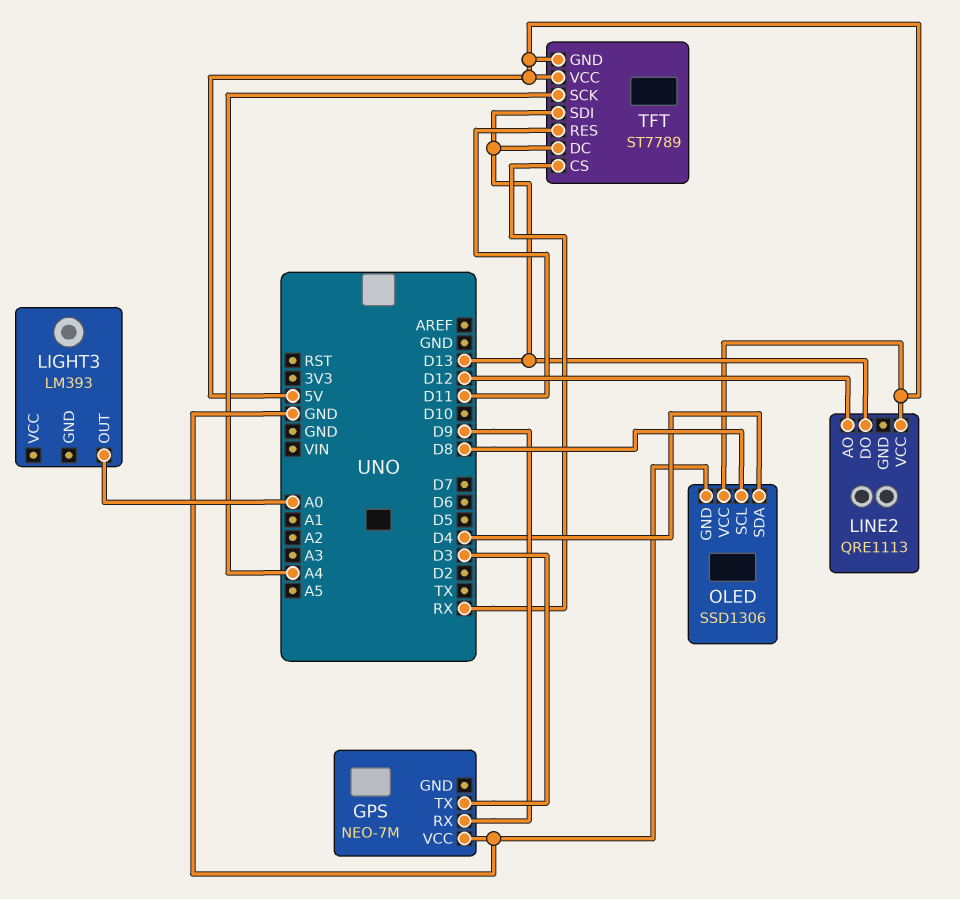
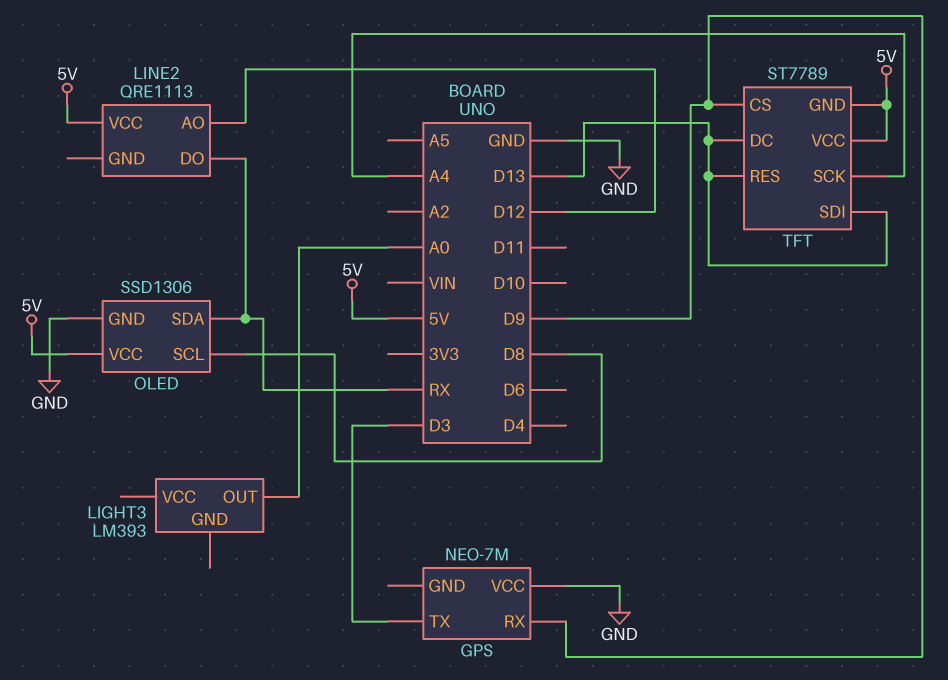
LINE2 pin DO: D13 -> RX
OLED pin SDA: D4 -> RX
TFT pin CS: RX -> D9
TFT pin RES: D11 -> D13

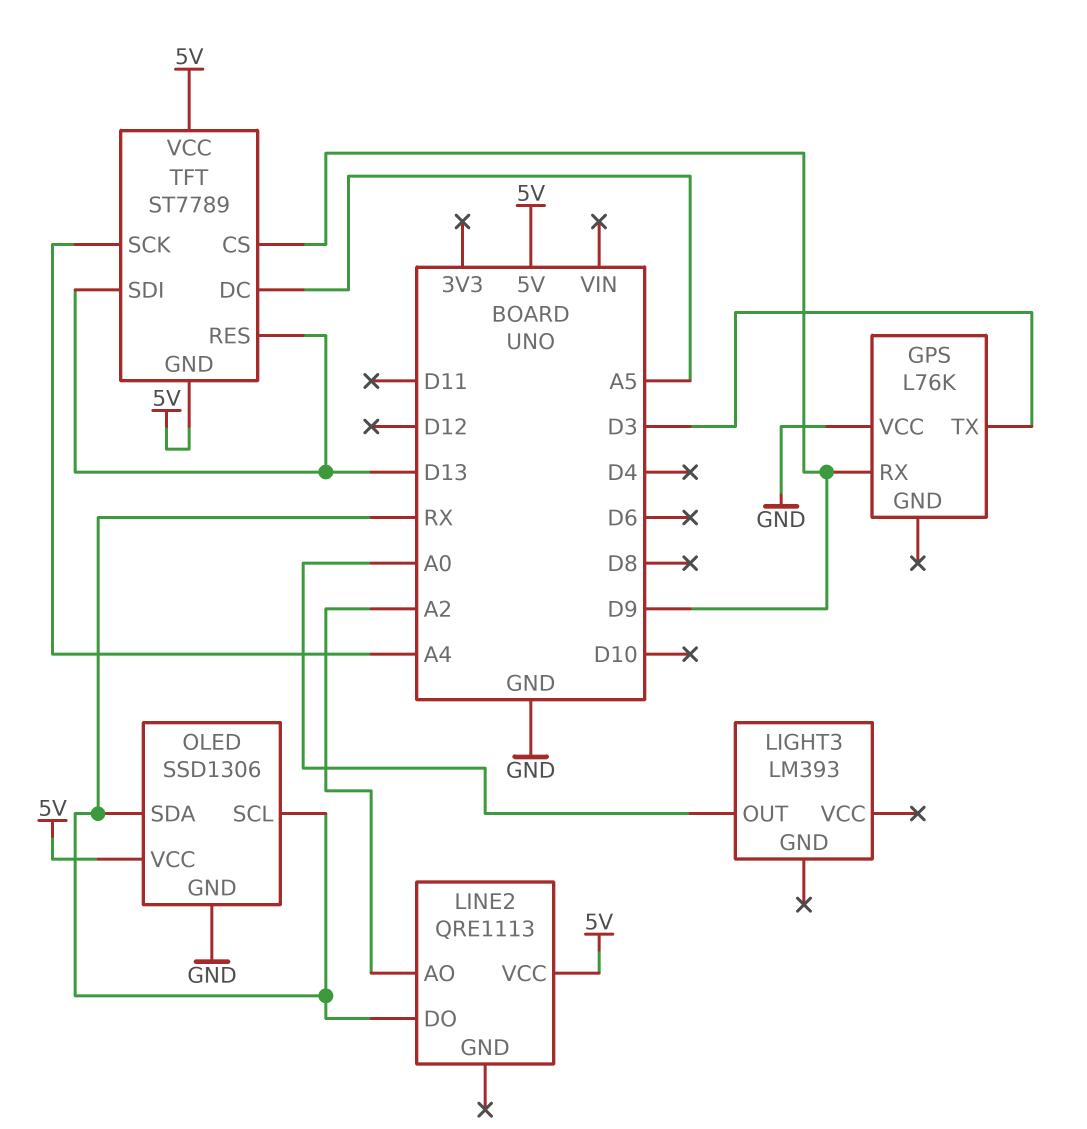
GPS: NEO-7M -> L76K
LINE2 pin AO: D12 -> A2
OLED pin SCL: D8 -> RX
TFT pin DC: D13 -> A5

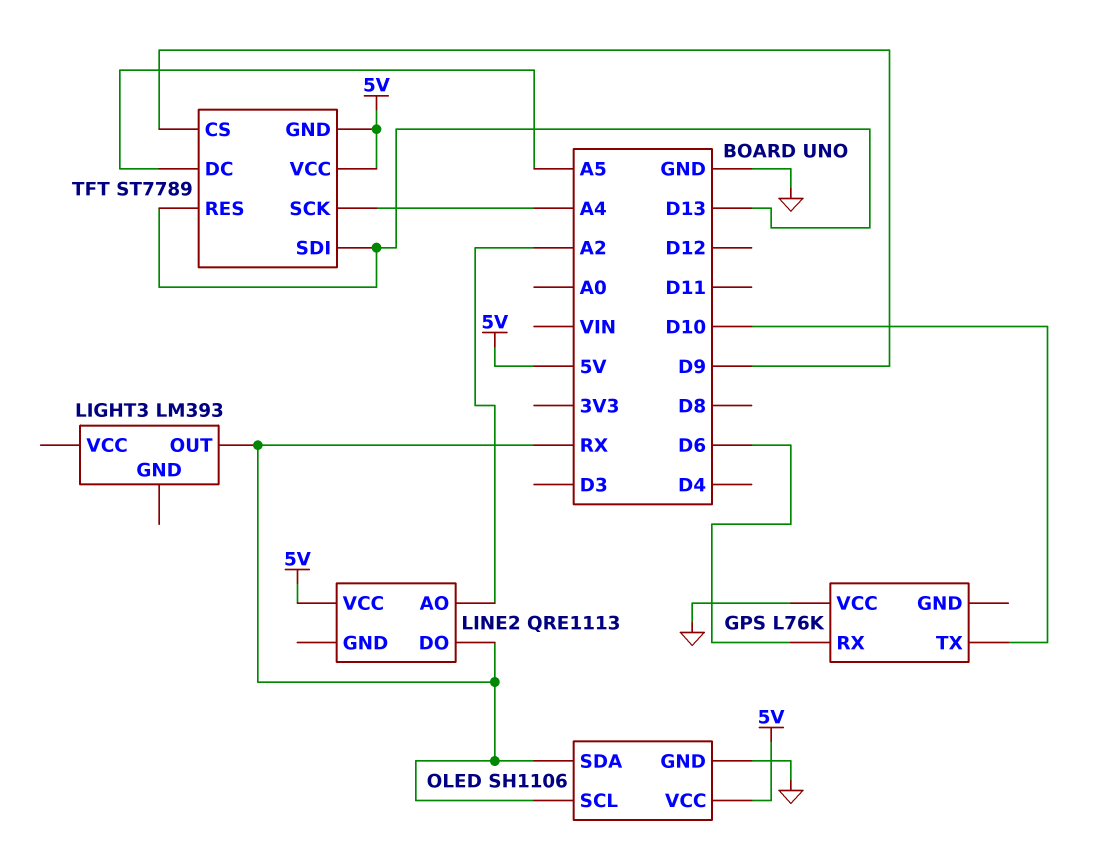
GPS pin RX: D9 -> D6
GPS pin TX: D3 -> D10
LIGHT3 pin OUT: A0 -> RX
OLED: SSD1306 -> SH1106

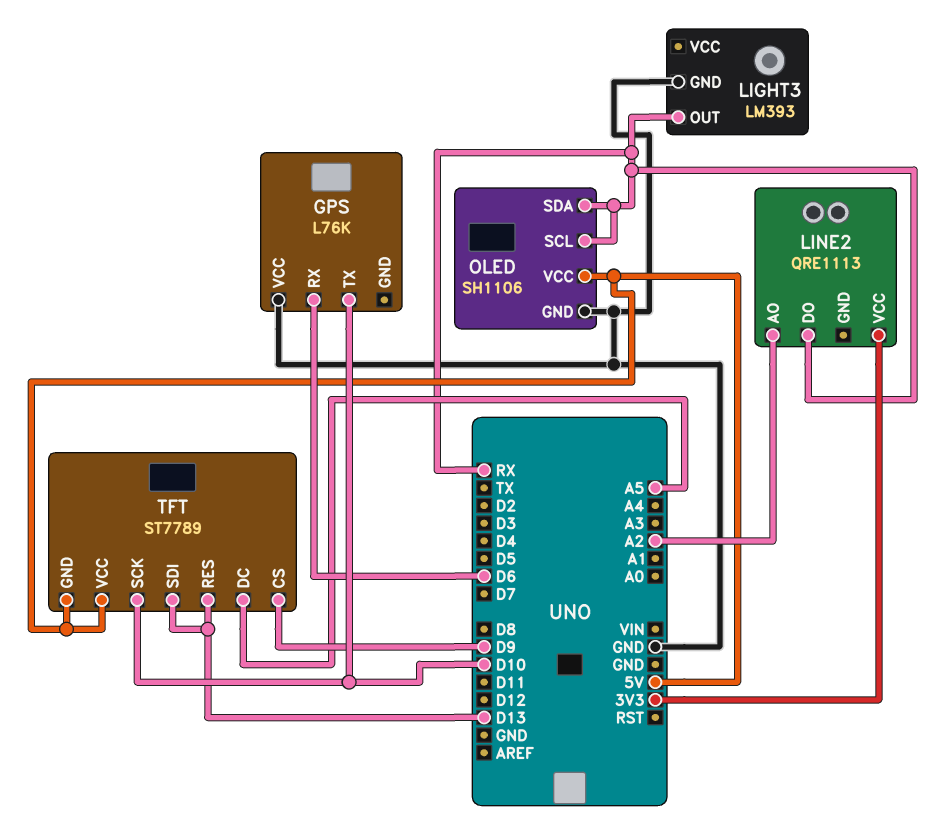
LIGHT3 pin GND: none -> GND
LINE2 pin VCC: 5V -> 3V3
TFT pin SCK: A4 -> D10

